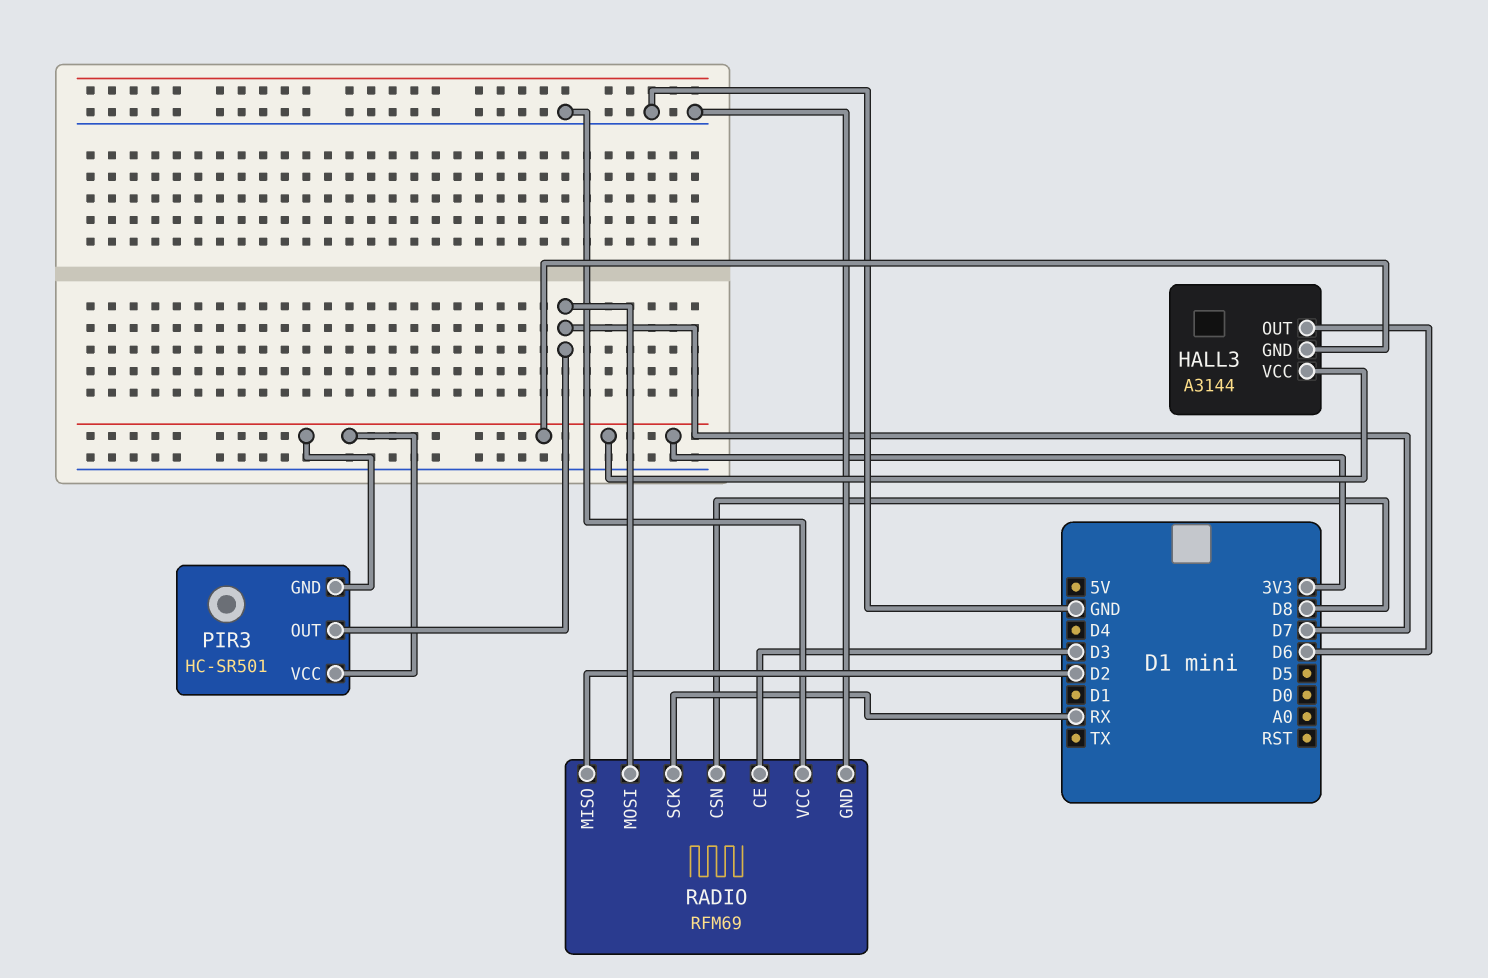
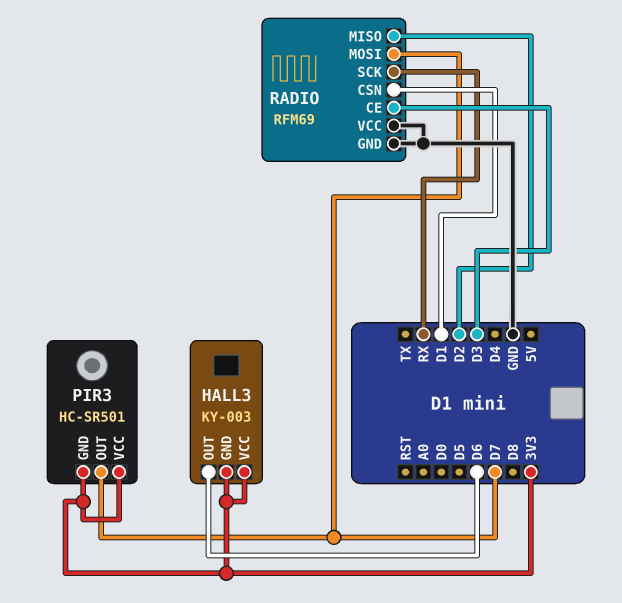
HALL3: A3144 -> KY-003
RADIO pin CSN: D8 -> D1

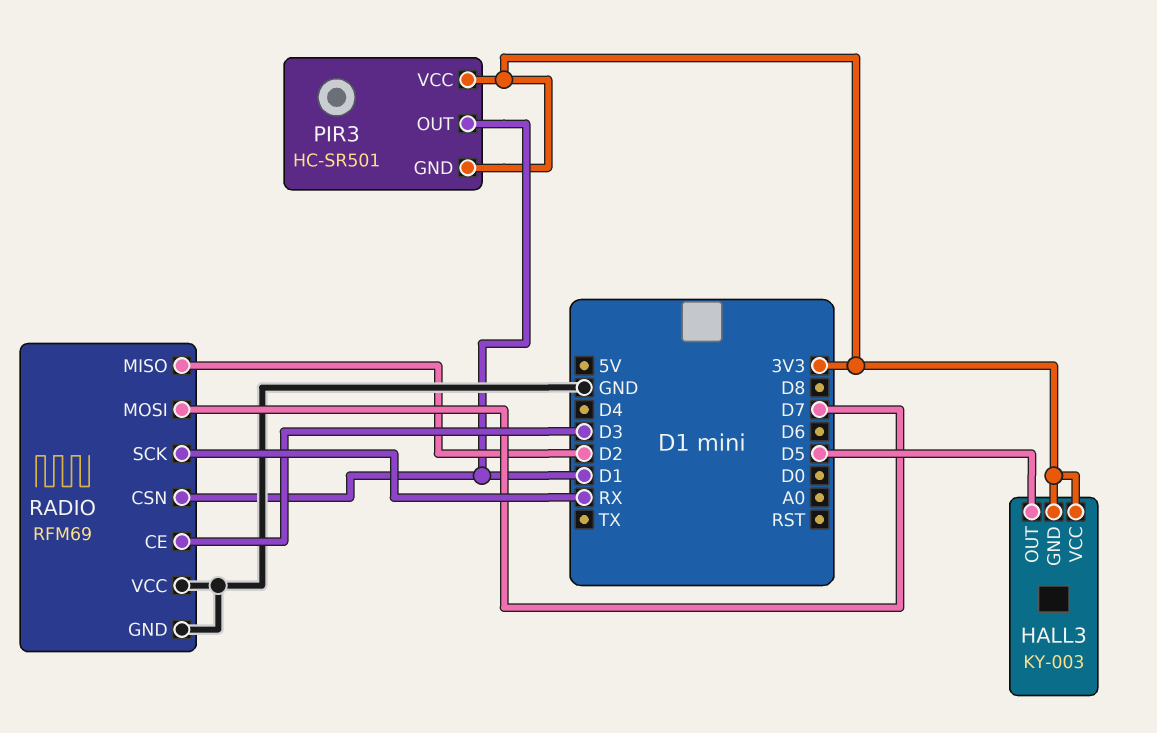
HALL3 pin OUT: D6 -> D5
PIR3 pin OUT: D7 -> D1

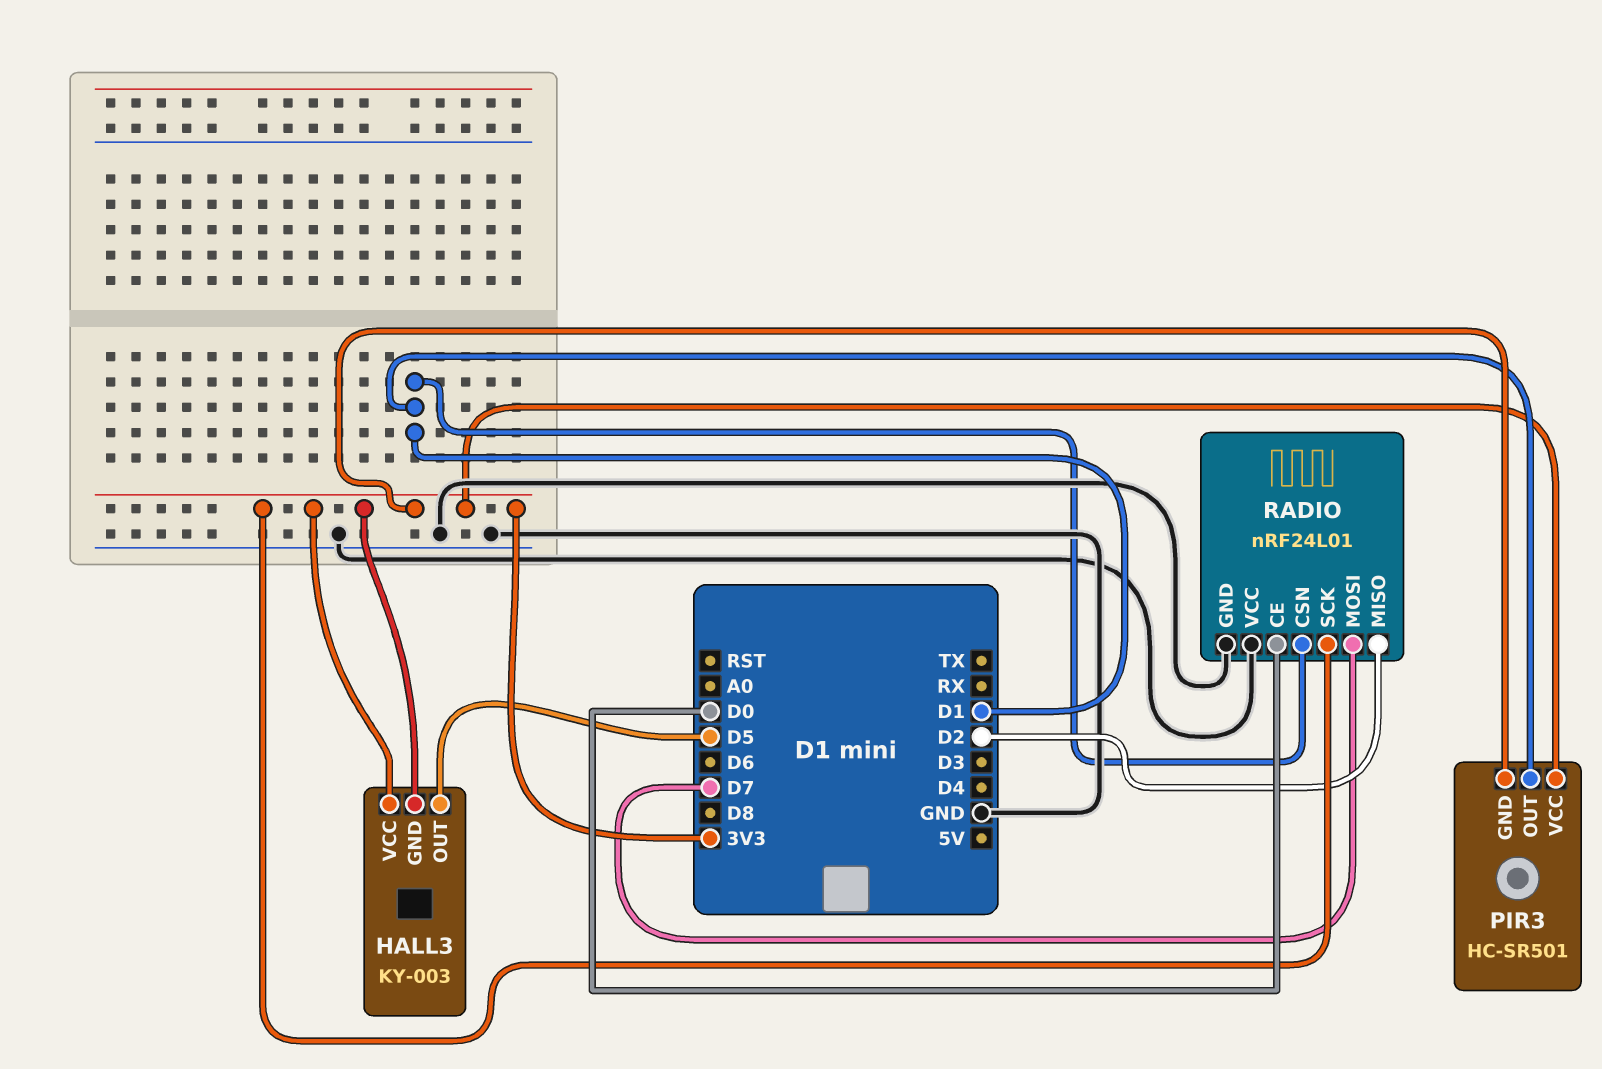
RADIO: RFM69 -> nRF24L01
RADIO pin CE: D3 -> D0
RADIO pin SCK: RX -> 3V3

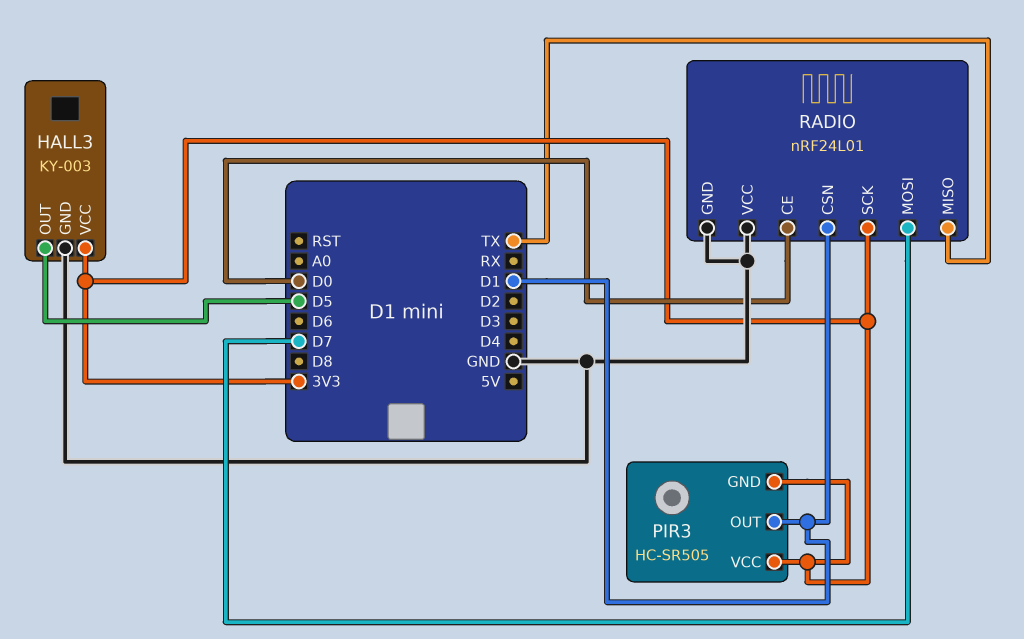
HALL3 pin GND: 3V3 -> GND
PIR3: HC-SR501 -> HC-SR505
RADIO pin MISO: D2 -> TX

